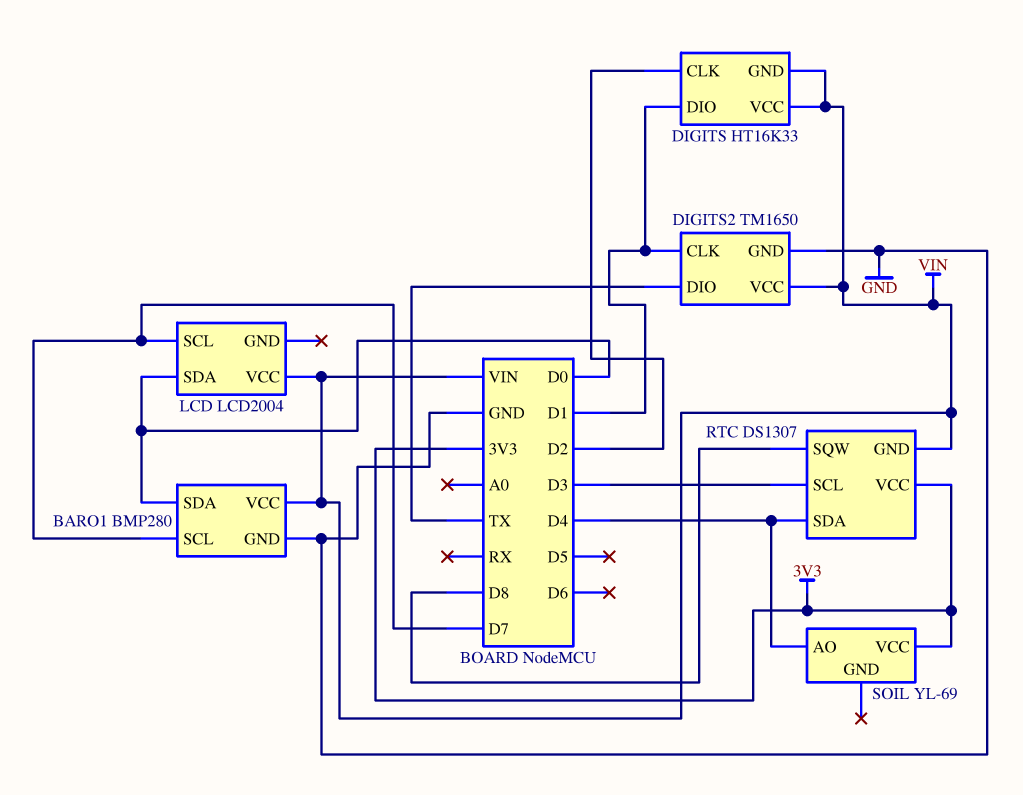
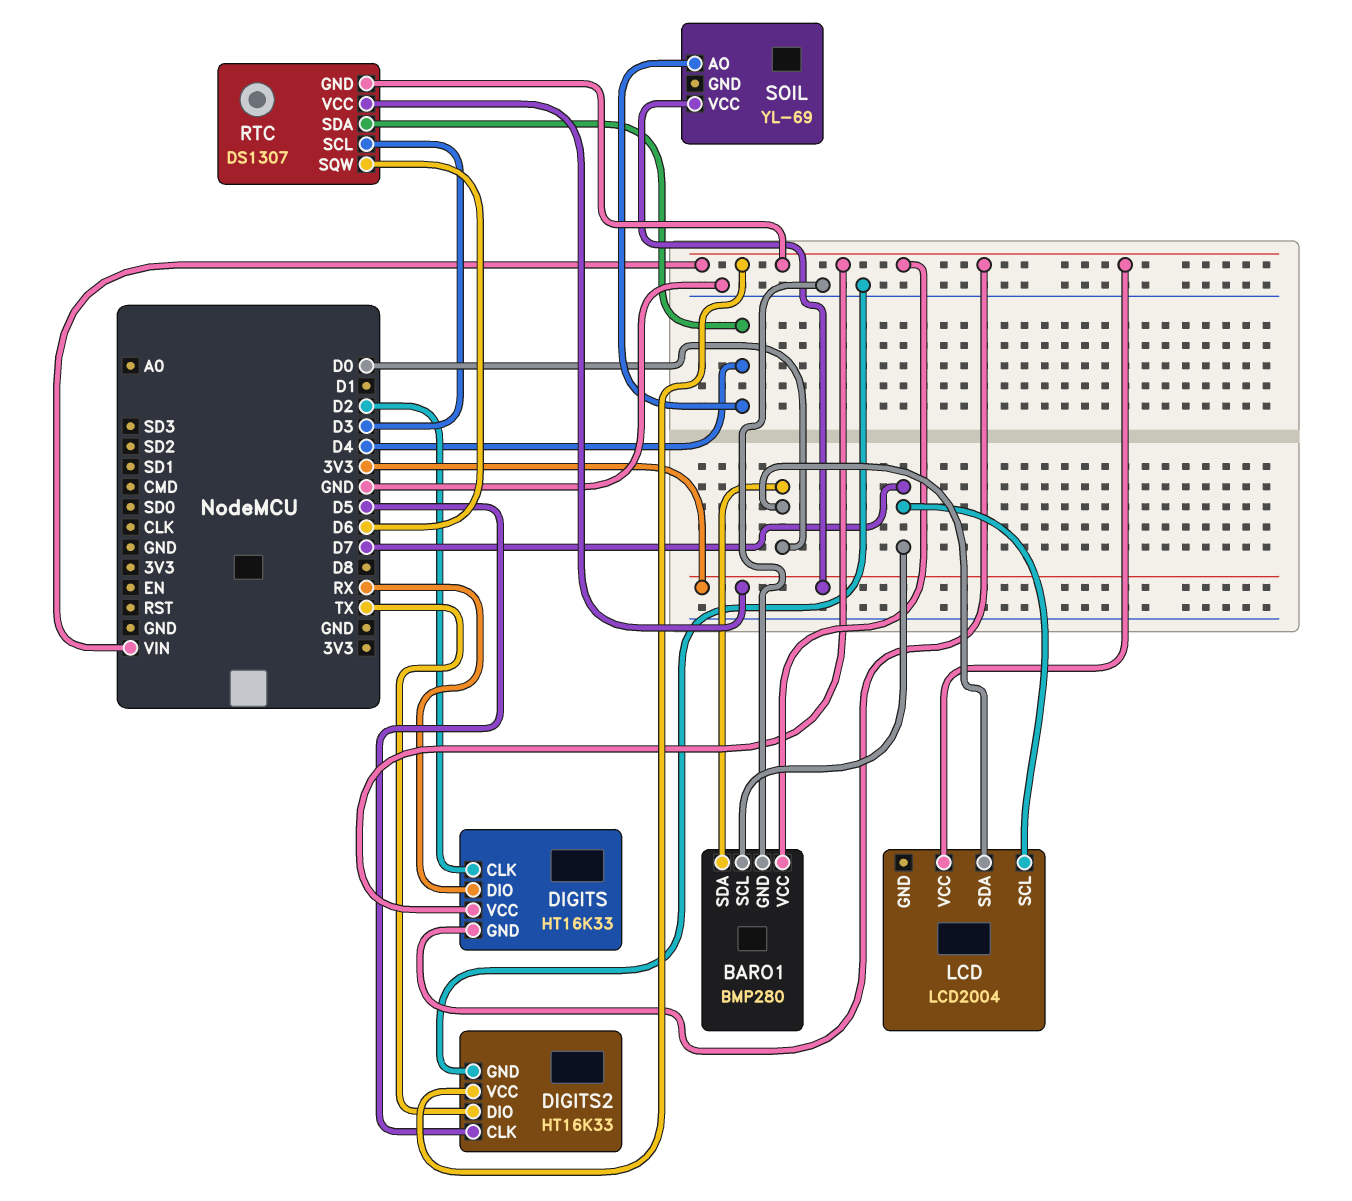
DIGITS pin DIO: D1 -> RX
DIGITS2: TM1650 -> HT16K33
DIGITS2 pin CLK: D1 -> D5
RTC pin SQW: D8 -> D6

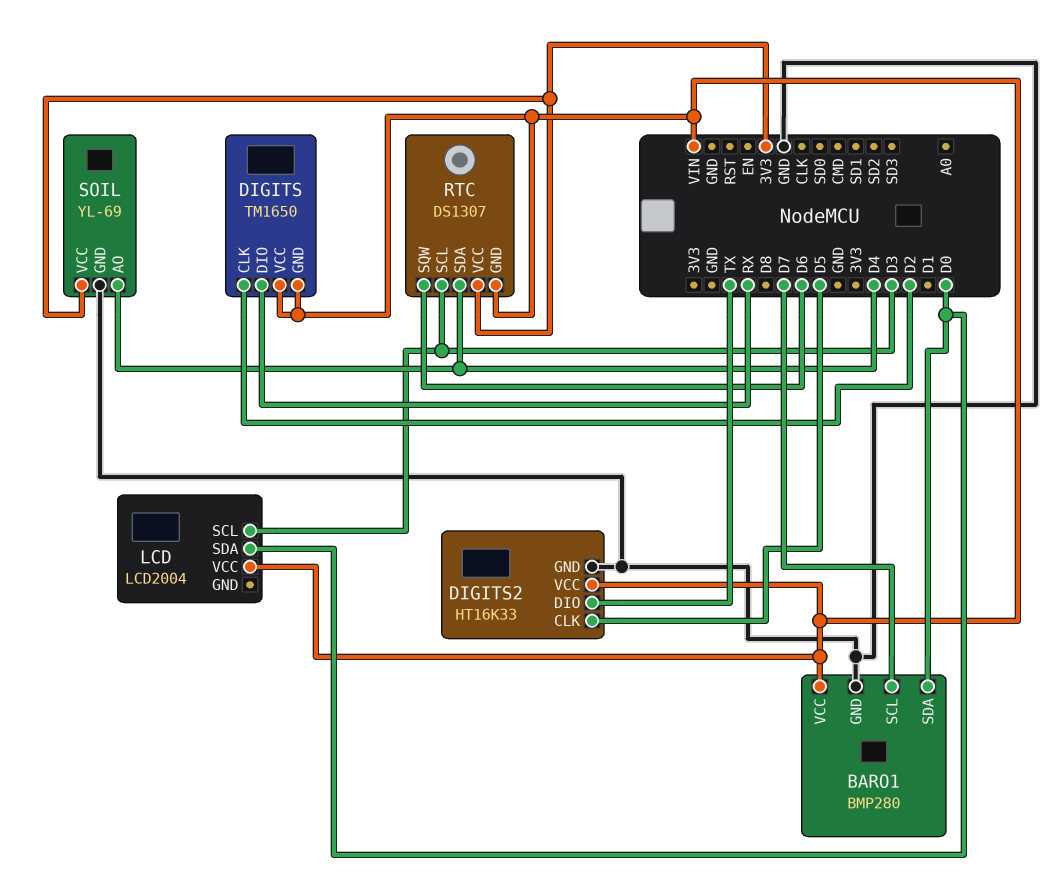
DIGITS: HT16K33 -> TM1650
LCD pin SCL: D7 -> D3
SOIL pin GND: none -> GND

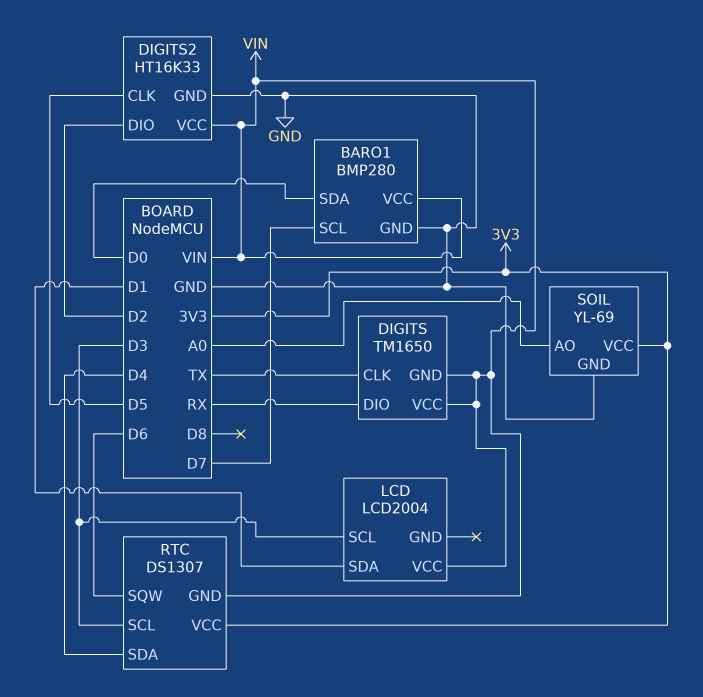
DIGITS pin CLK: D2 -> TX
DIGITS2 pin DIO: TX -> D2
LCD pin SDA: D0 -> D1
SOIL pin AO: D4 -> A0

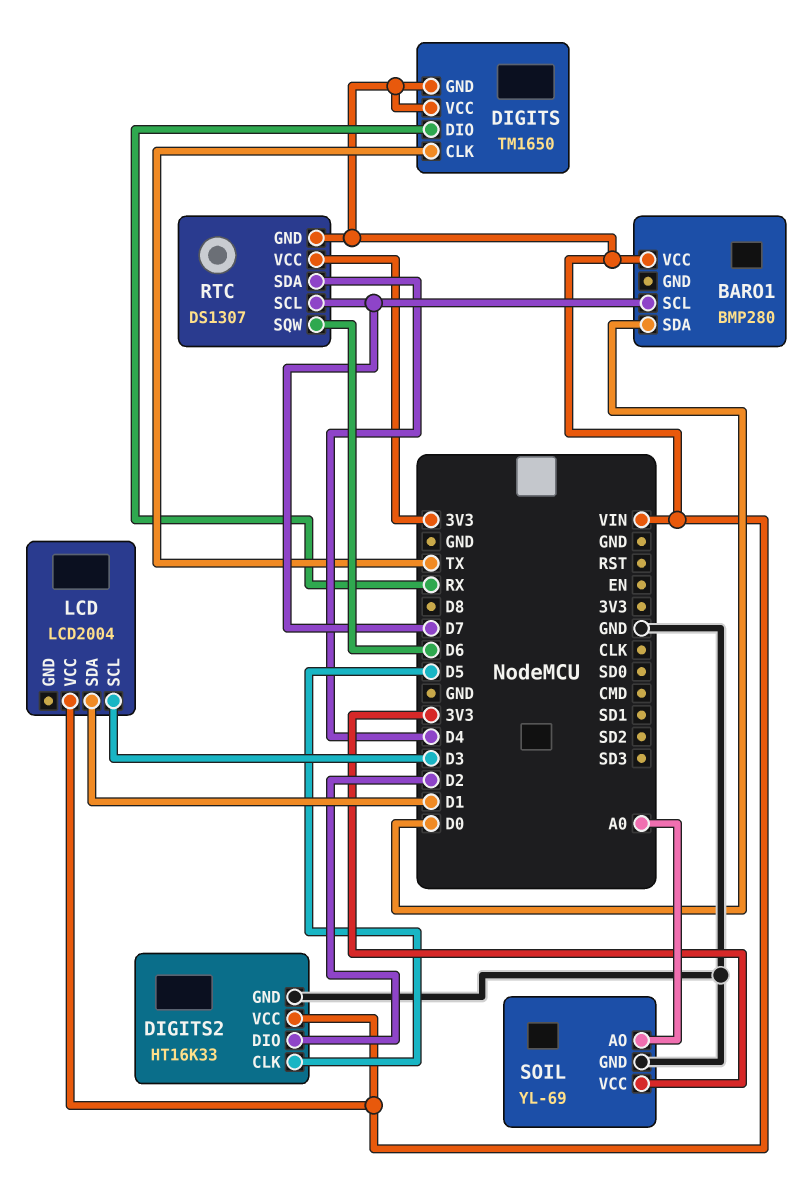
BARO1 pin GND: GND -> none
RTC pin SCL: D3 -> D7

